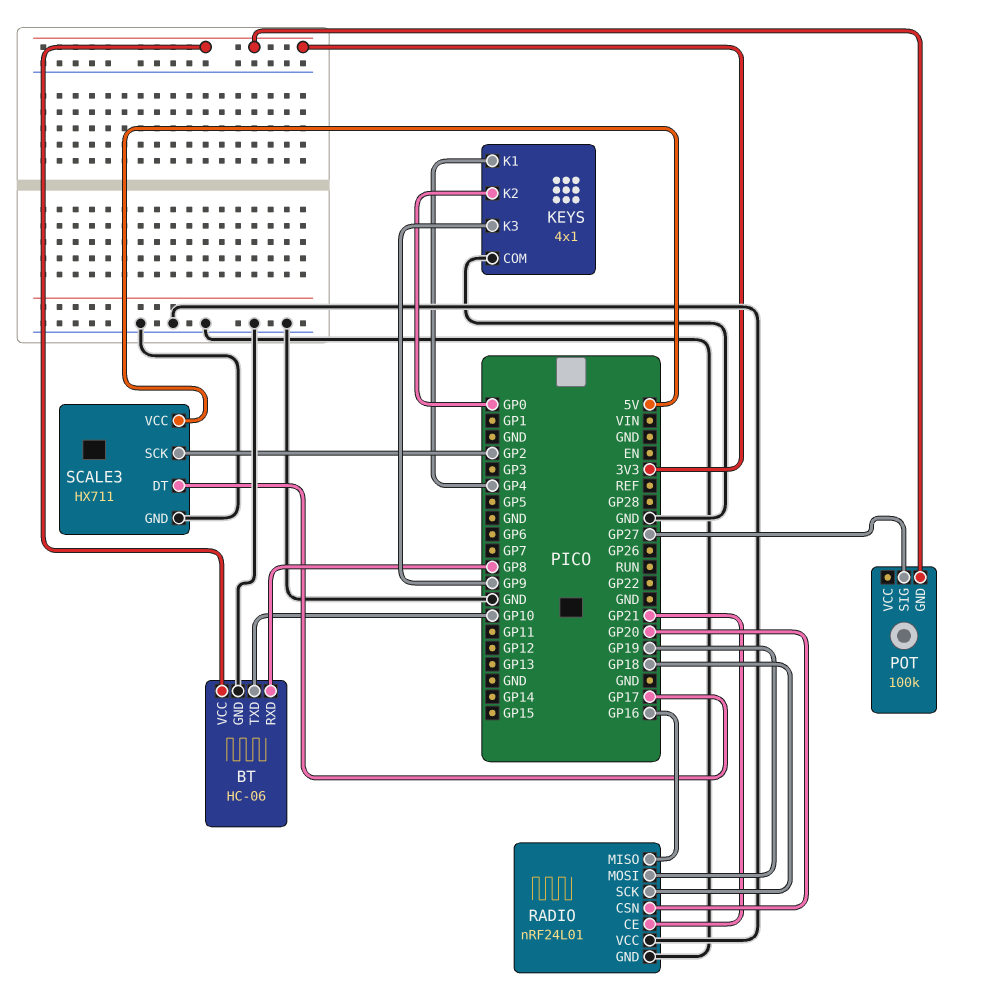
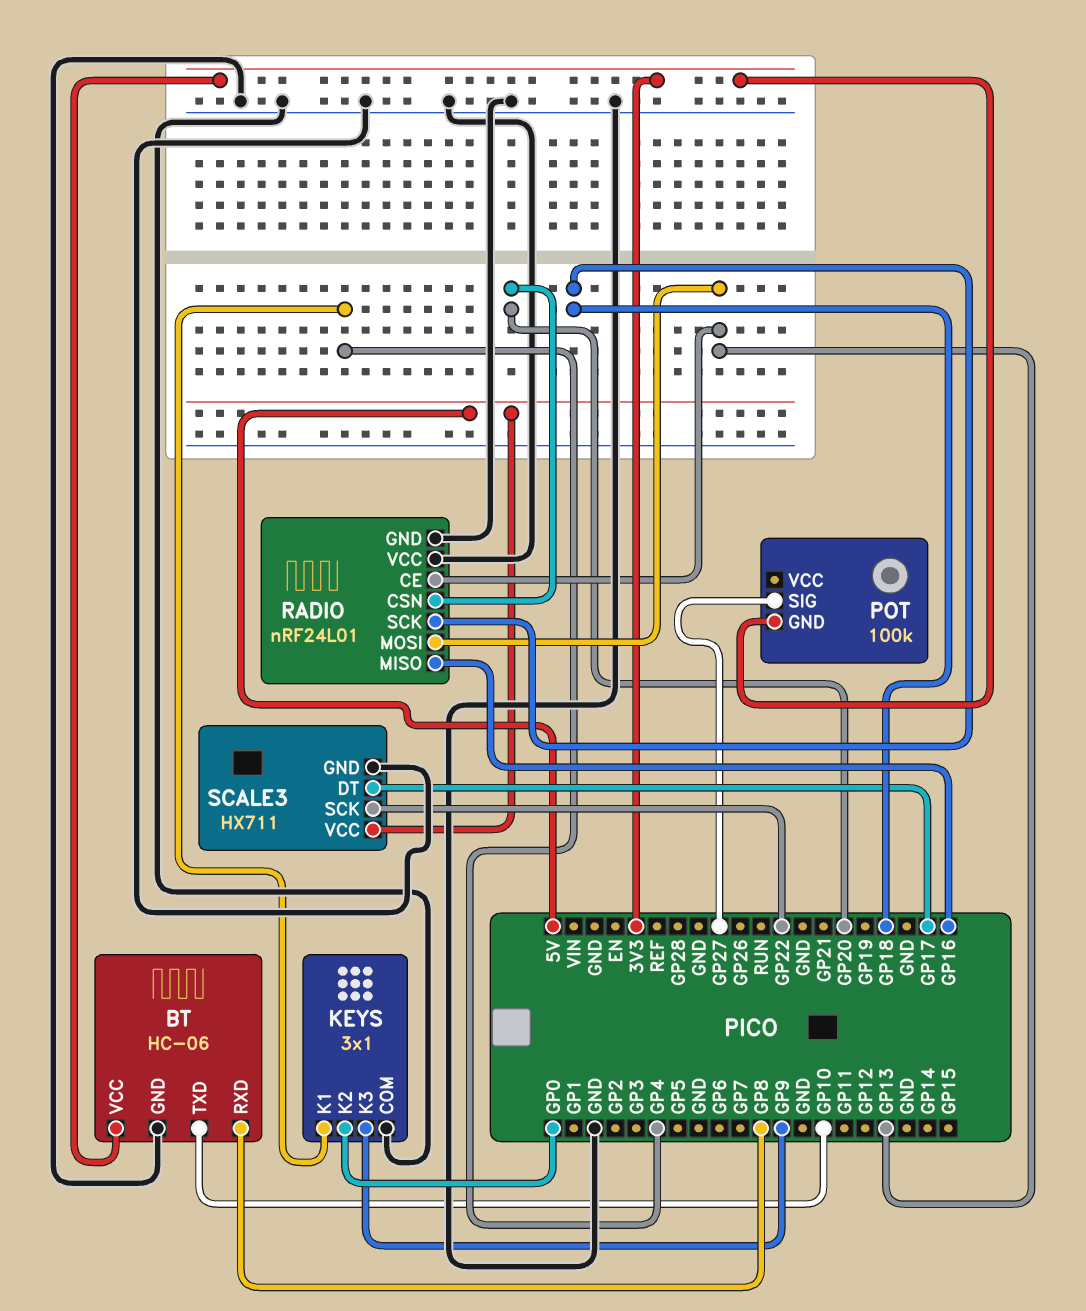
KEYS: 4x1 -> 3x1
RADIO pin CE: GP21 -> GP13
RADIO pin MOSI: GP19 -> GP13
SCALE3 pin SCK: GP2 -> GP22

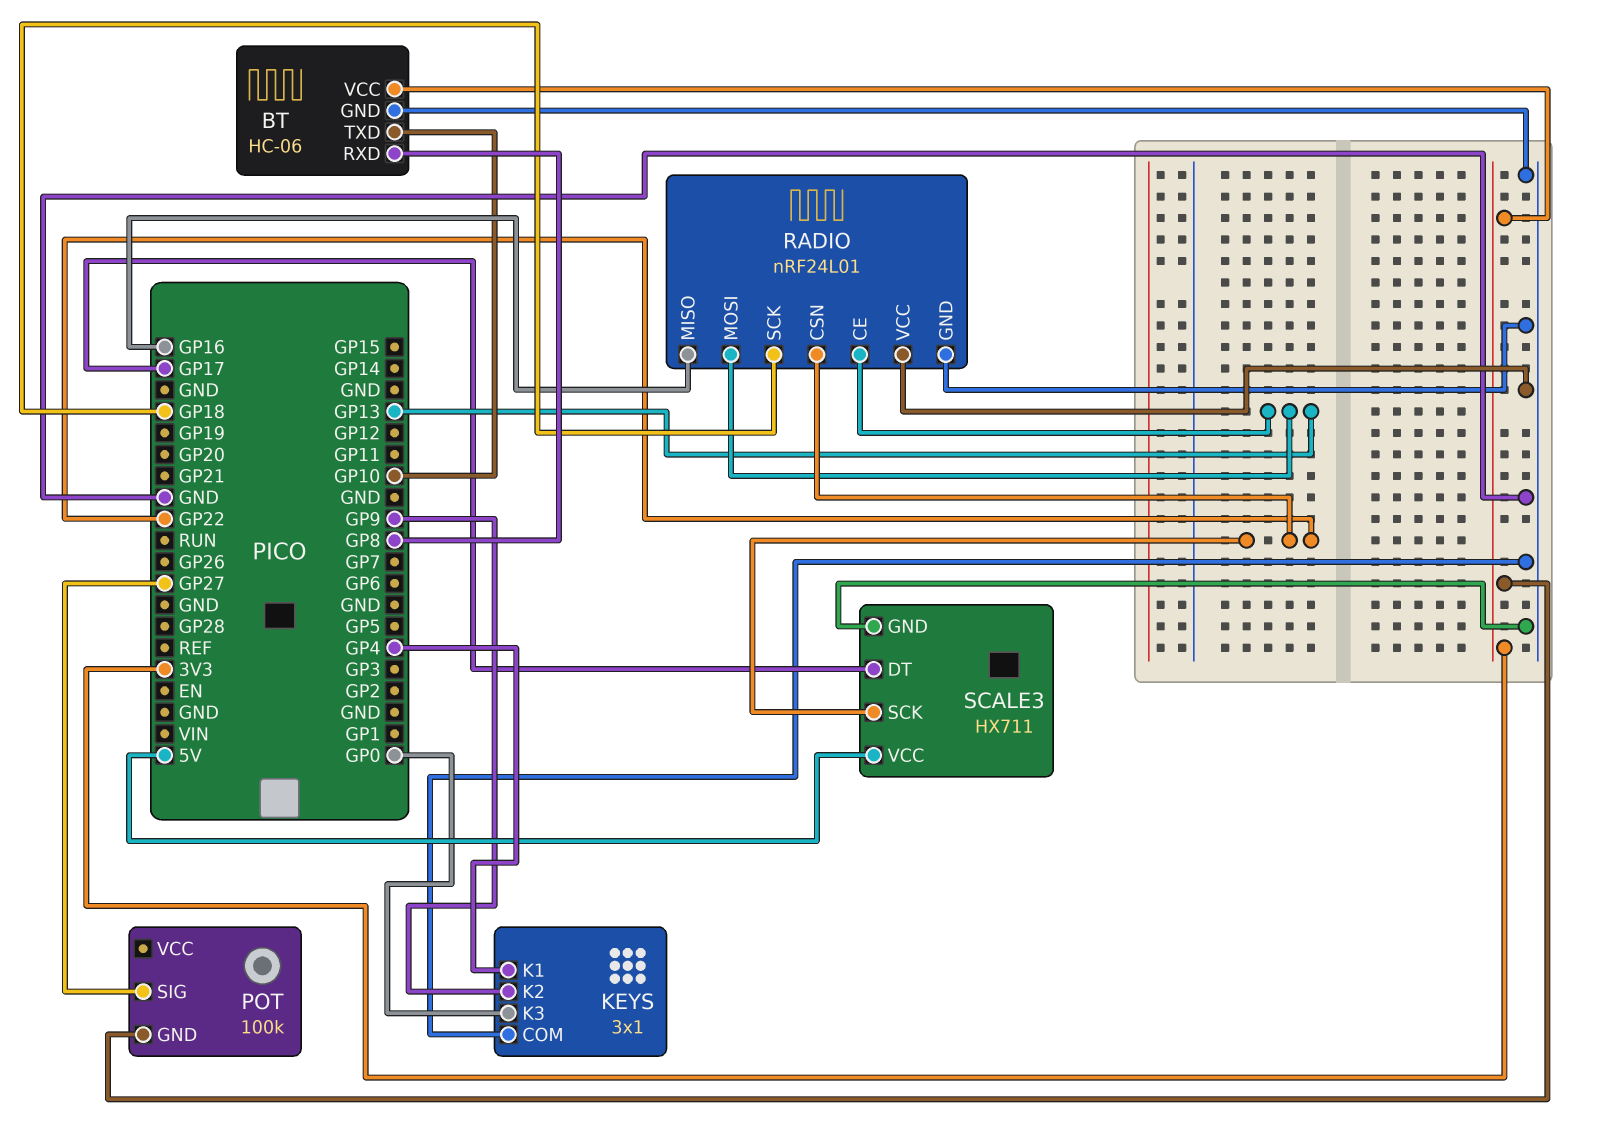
KEYS pin K2: GP0 -> GP9
KEYS pin K3: GP9 -> GP0
RADIO pin CSN: GP20 -> GP22

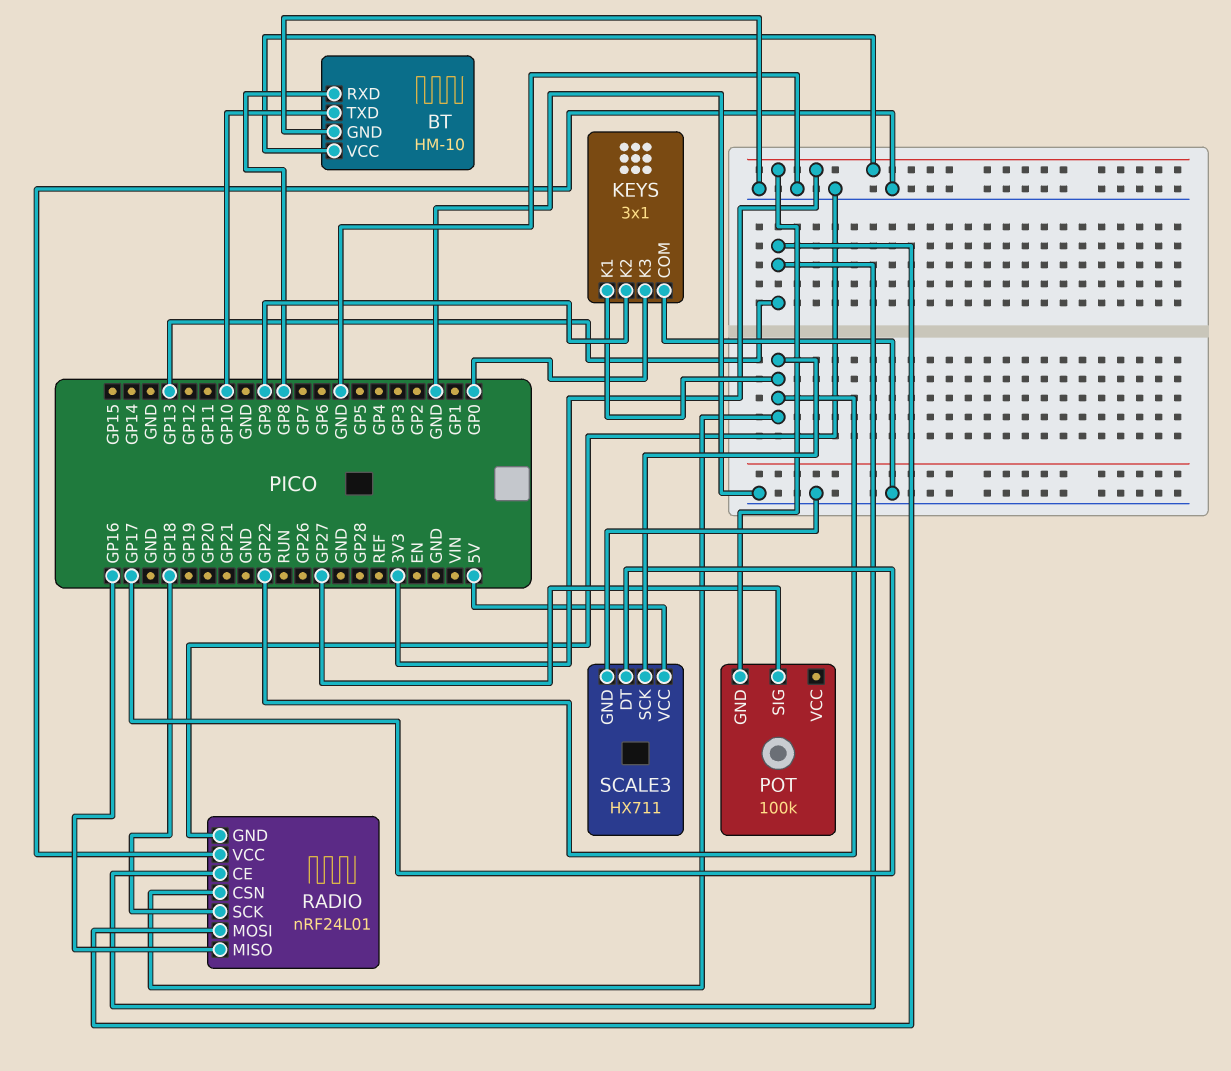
BT: HC-06 -> HM-10
KEYS pin K1: GP4 -> GP22

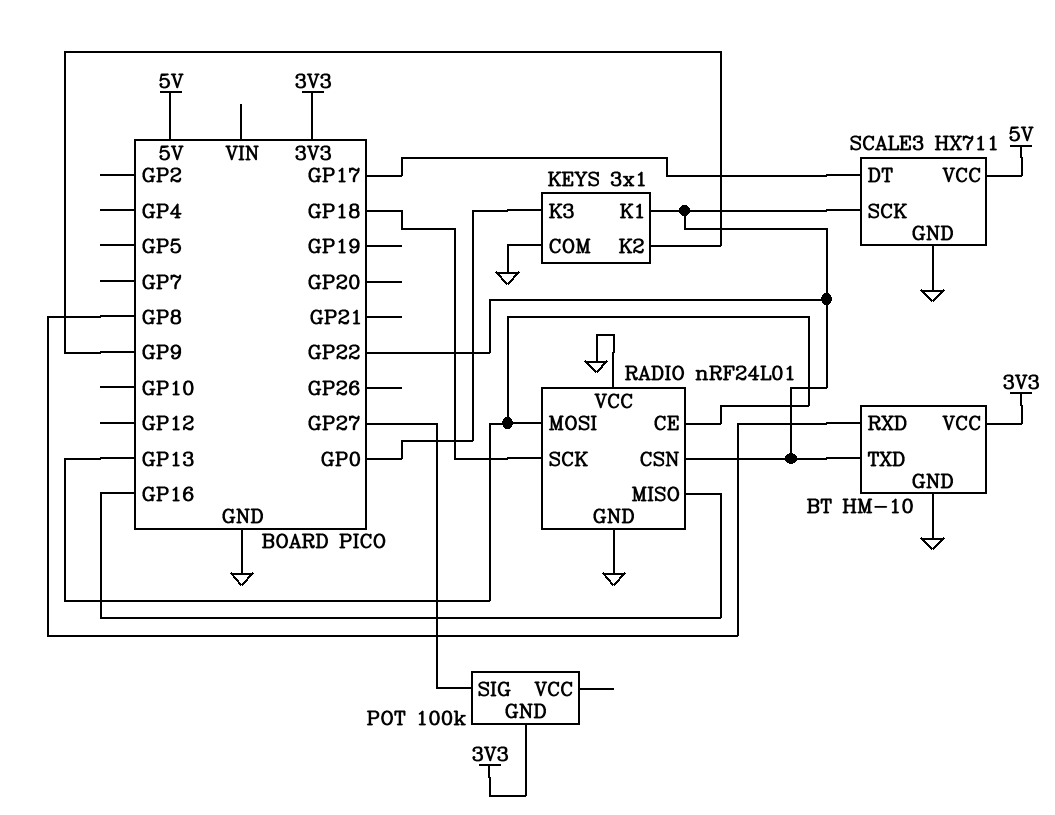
BT pin TXD: GP10 -> GP22

